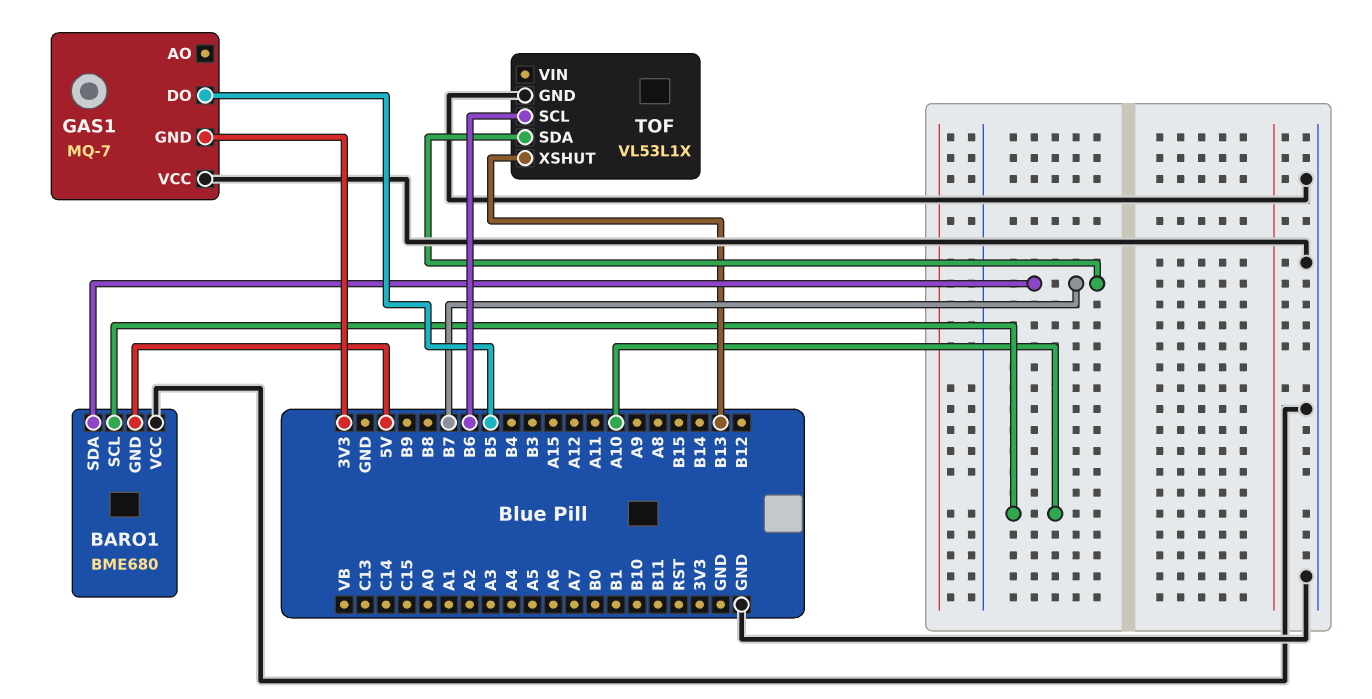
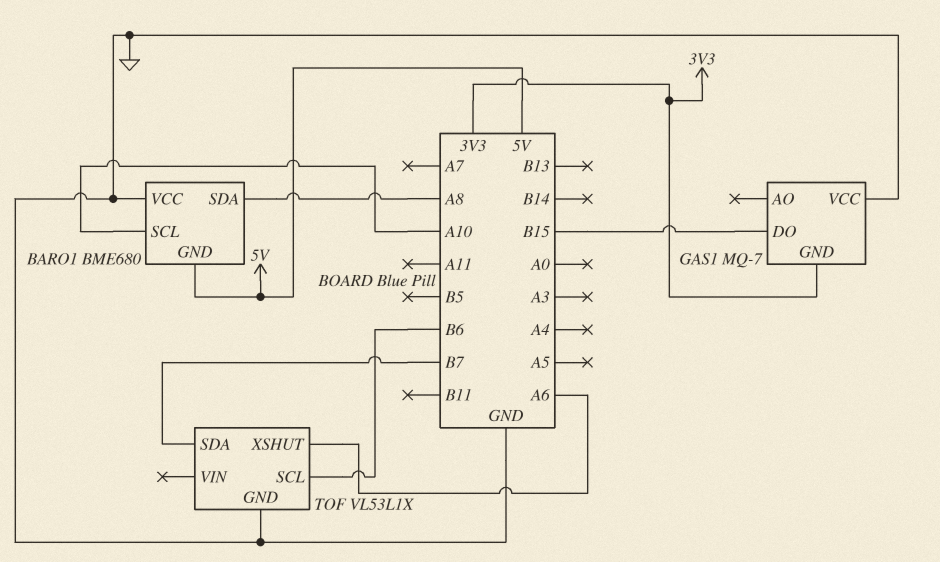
BARO1 pin SDA: B7 -> A8
GAS1 pin DO: B5 -> B15
TOF pin XSHUT: B13 -> A6

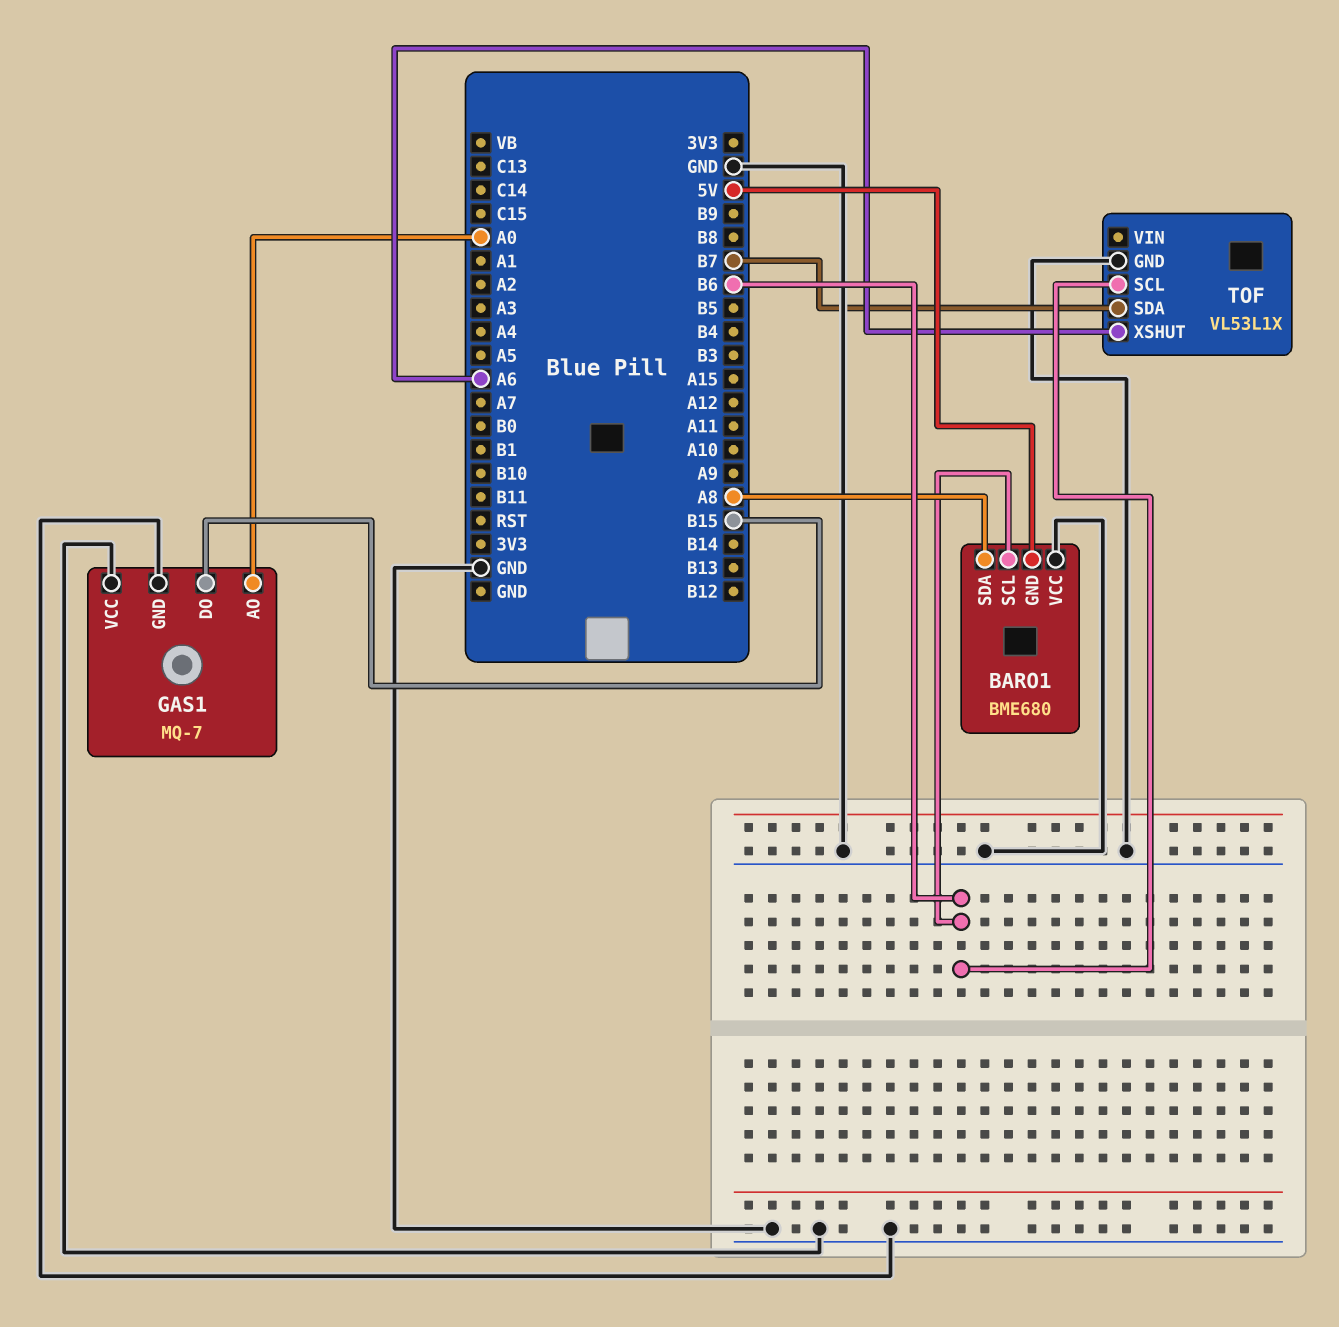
BARO1 pin SCL: A10 -> B6
GAS1 pin AO: none -> A0
GAS1 pin GND: 3V3 -> GND

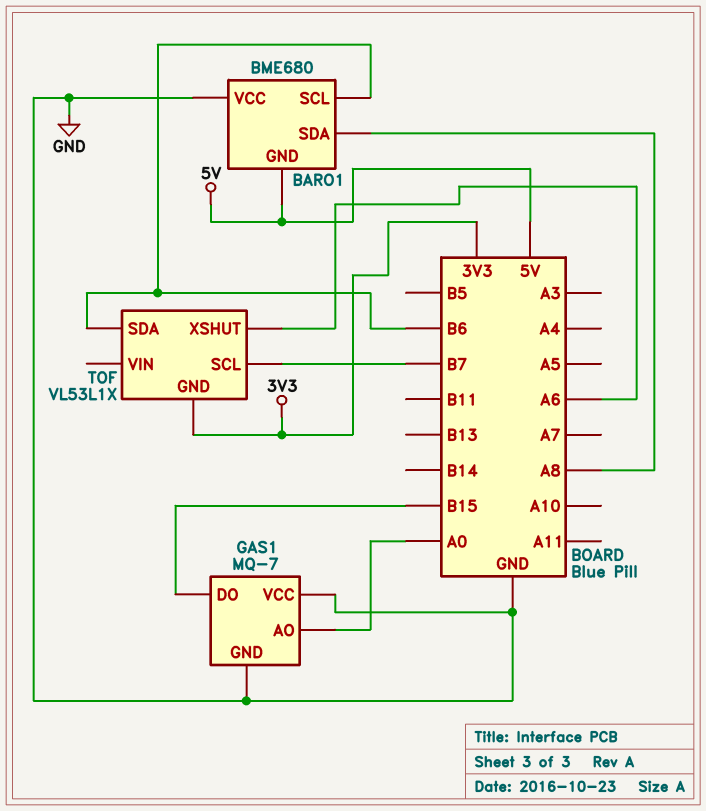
TOF pin GND: GND -> 3V3
TOF pin SCL: B6 -> B7
TOF pin SDA: B7 -> B6

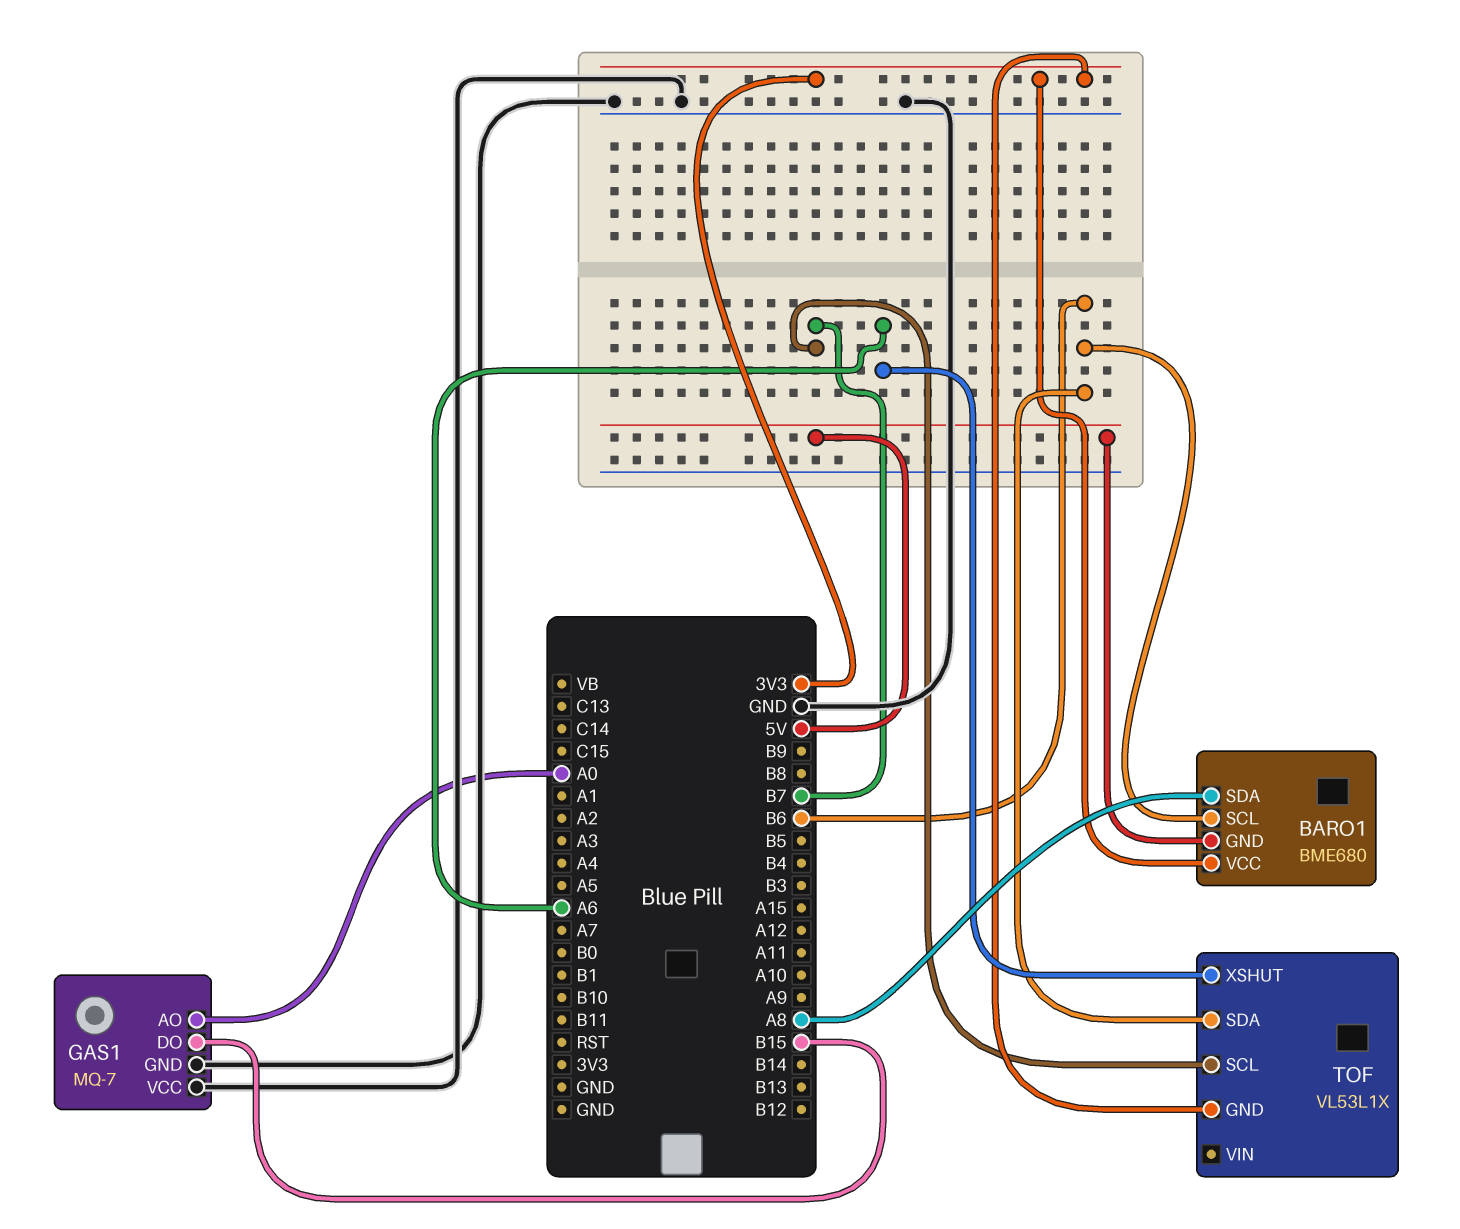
BARO1 pin VCC: GND -> 3V3

